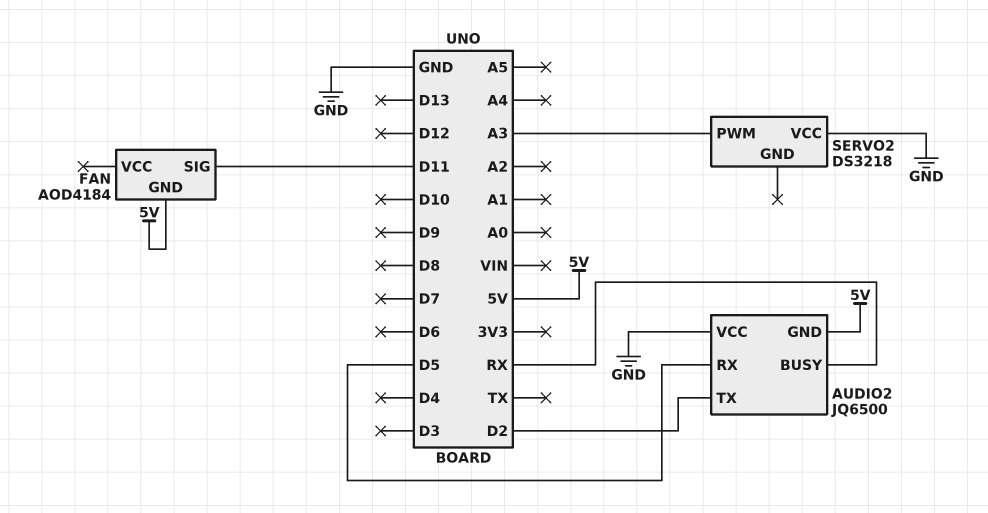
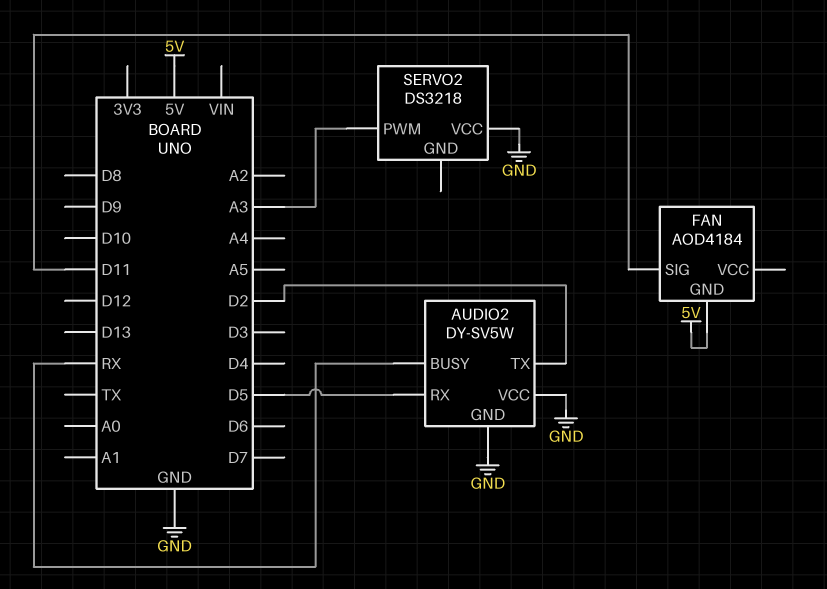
AUDIO2: JQ6500 -> DY-SV5W
AUDIO2 pin GND: 5V -> GND

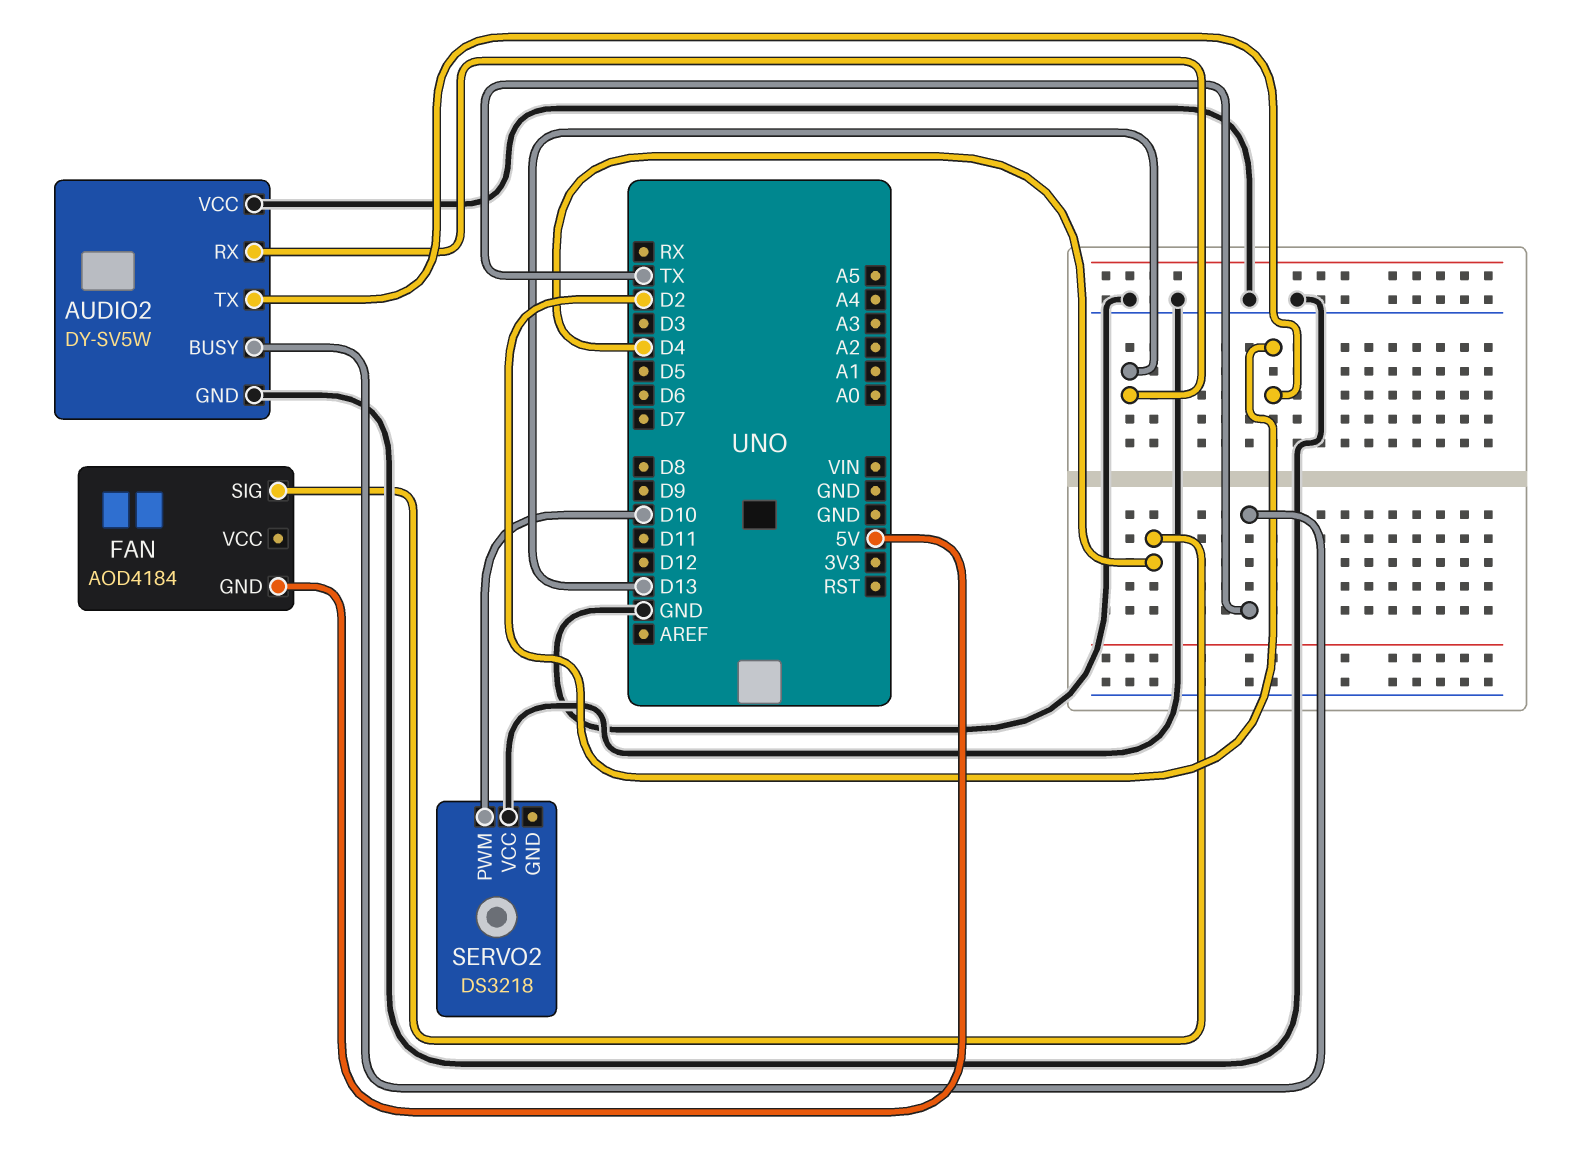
AUDIO2 pin BUSY: RX -> TX
AUDIO2 pin RX: D5 -> D13
FAN pin SIG: D11 -> D4
SERVO2 pin PWM: A3 -> D10

